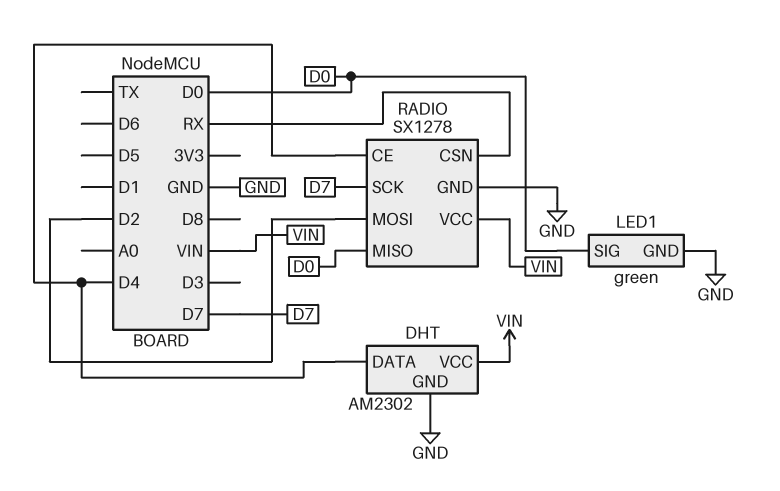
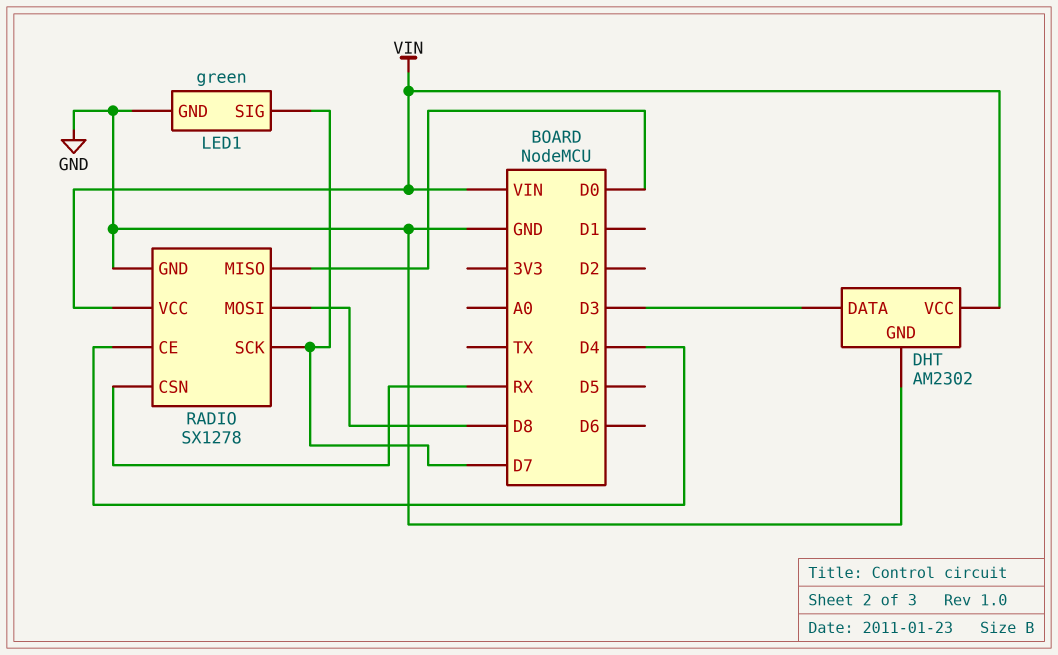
DHT pin DATA: D4 -> D3
LED1 pin SIG: D0 -> D7
RADIO pin MOSI: D2 -> D8

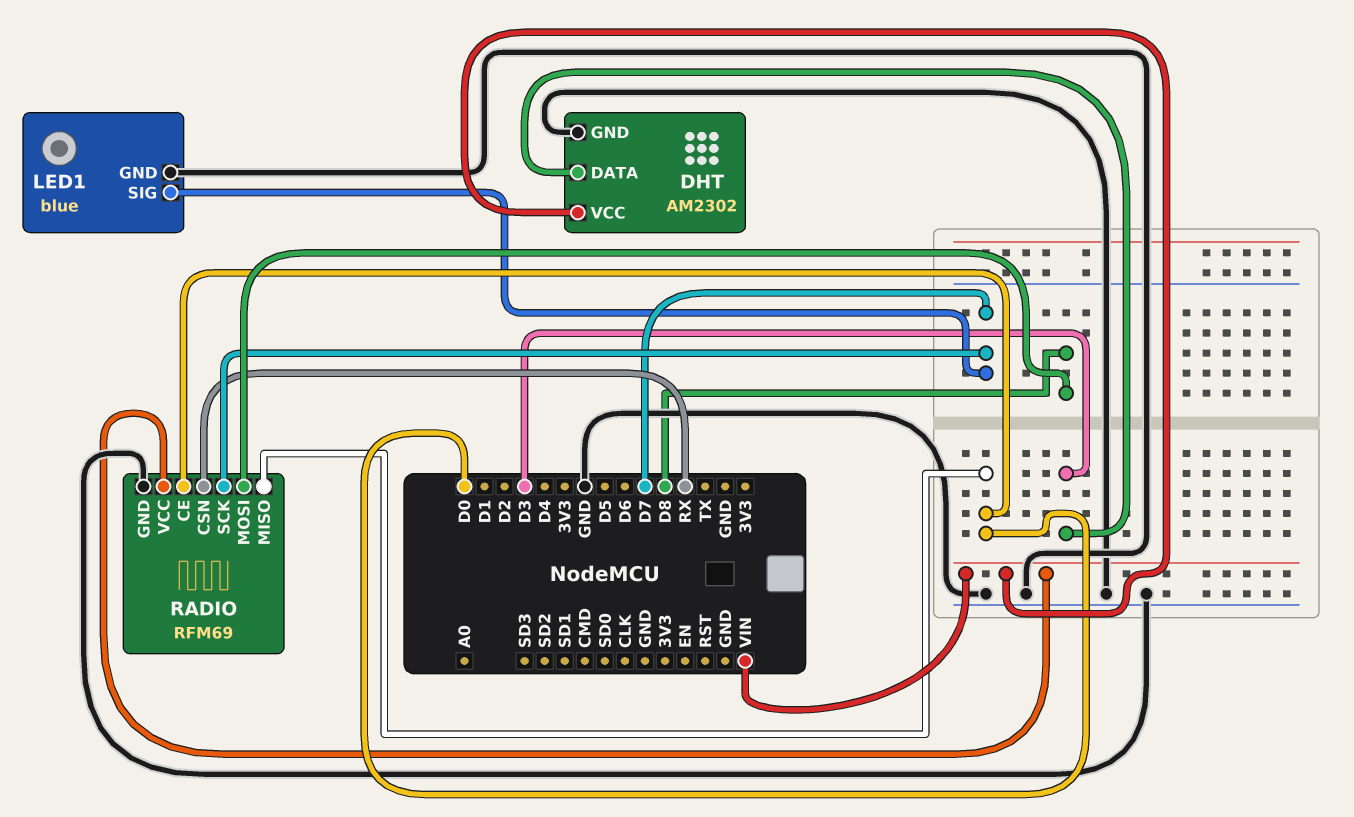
LED1: green -> blue
RADIO: SX1278 -> RFM69
RADIO pin CE: D4 -> D0

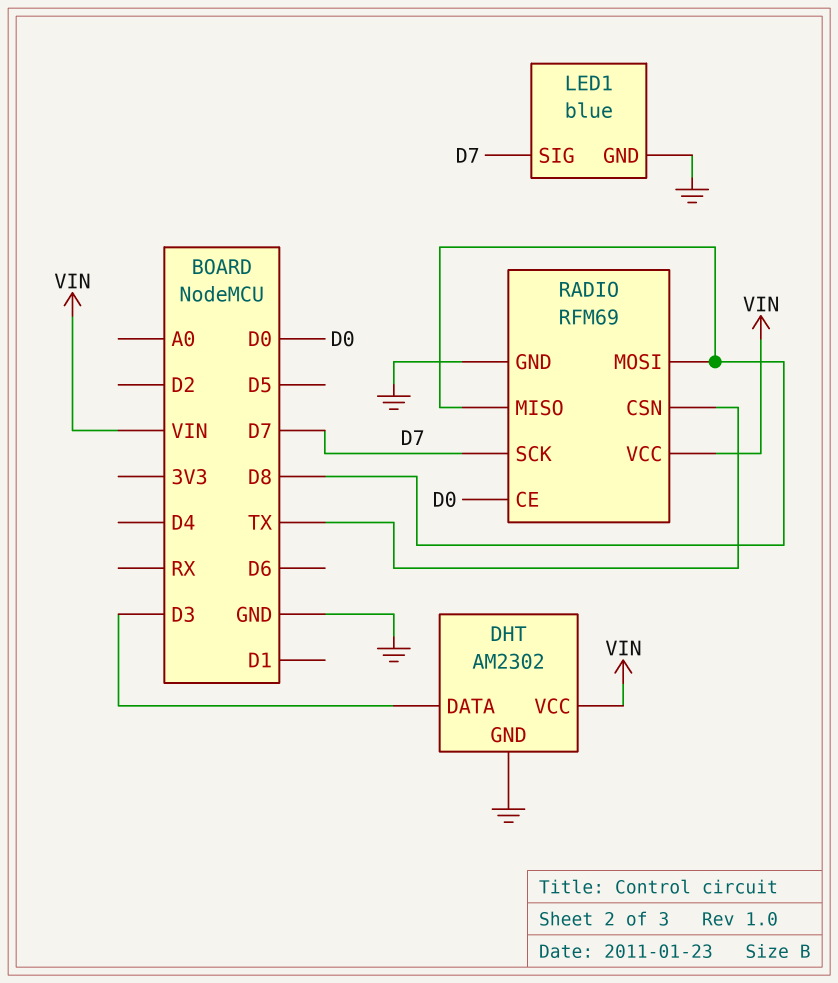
RADIO pin CSN: RX -> TX
RADIO pin MISO: D0 -> D8

